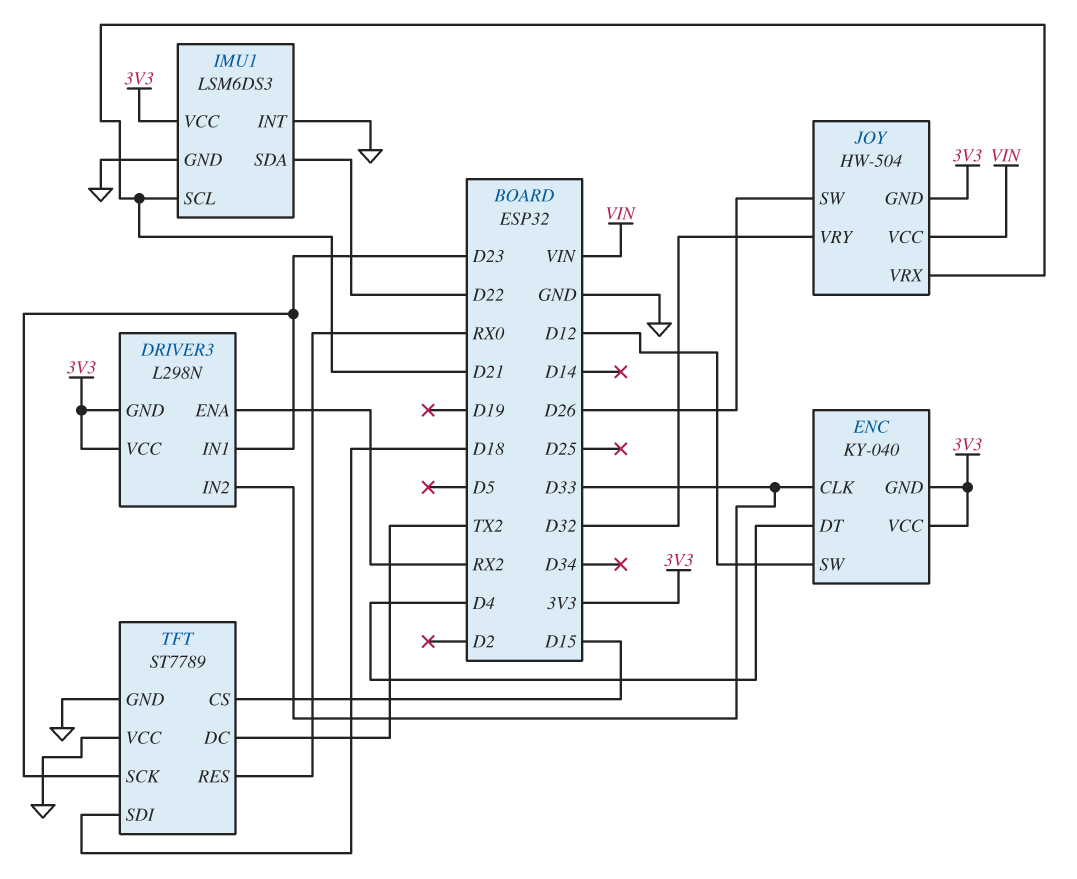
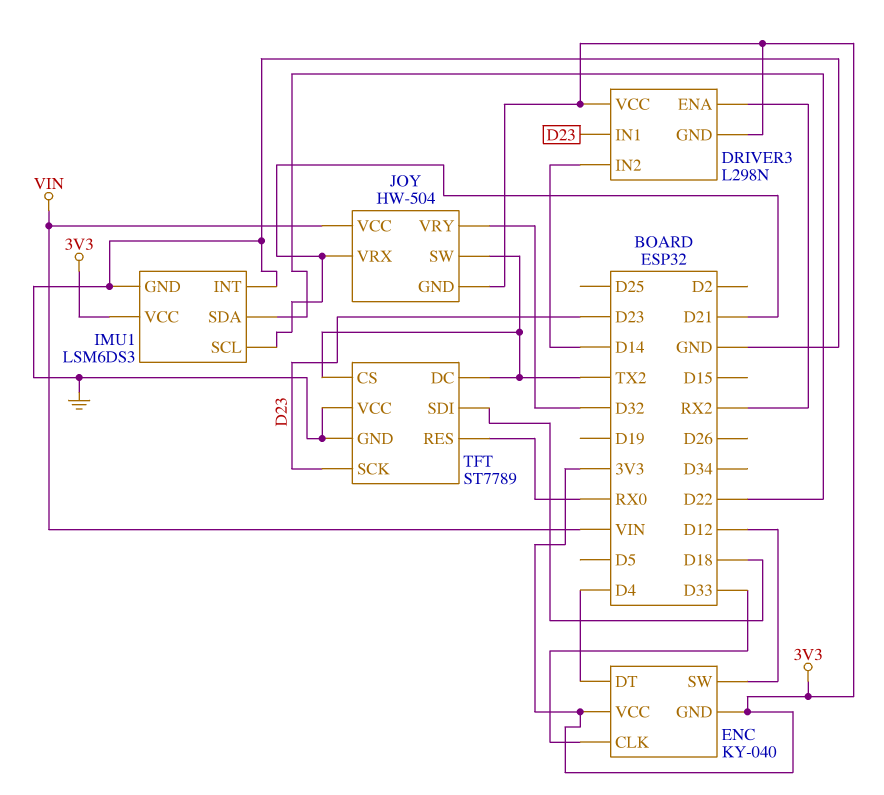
DRIVER3 pin IN2: D33 -> D14
JOY pin SW: D26 -> TX2
TFT pin CS: D15 -> TX2

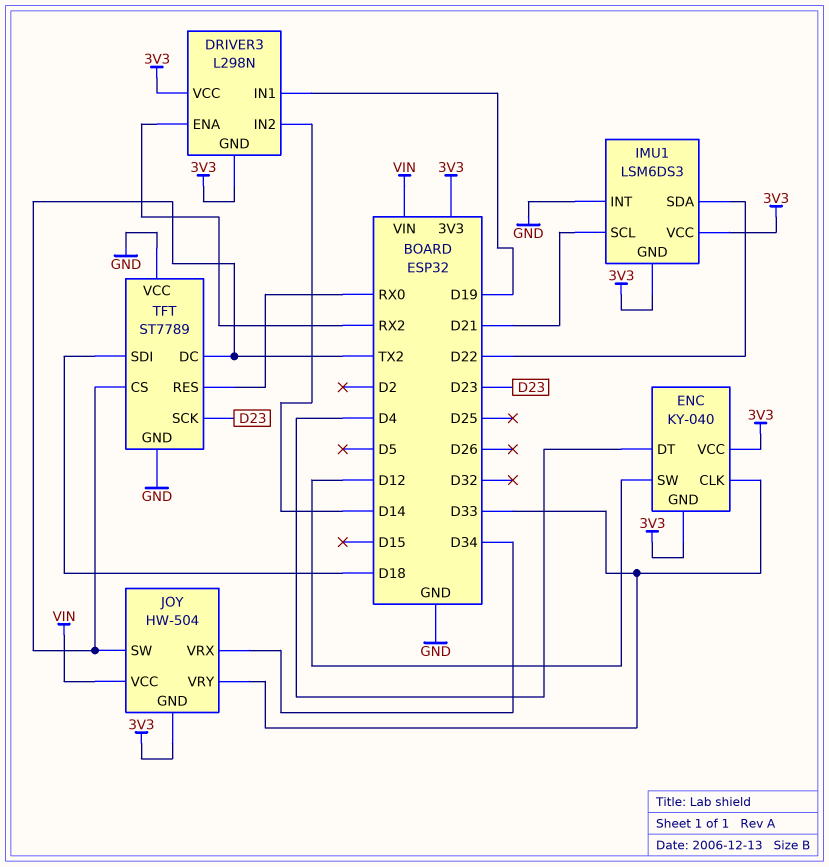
DRIVER3 pin IN1: D23 -> D19
IMU1 pin GND: GND -> 3V3
JOY pin VRX: D21 -> D34
JOY pin VRY: D32 -> D33

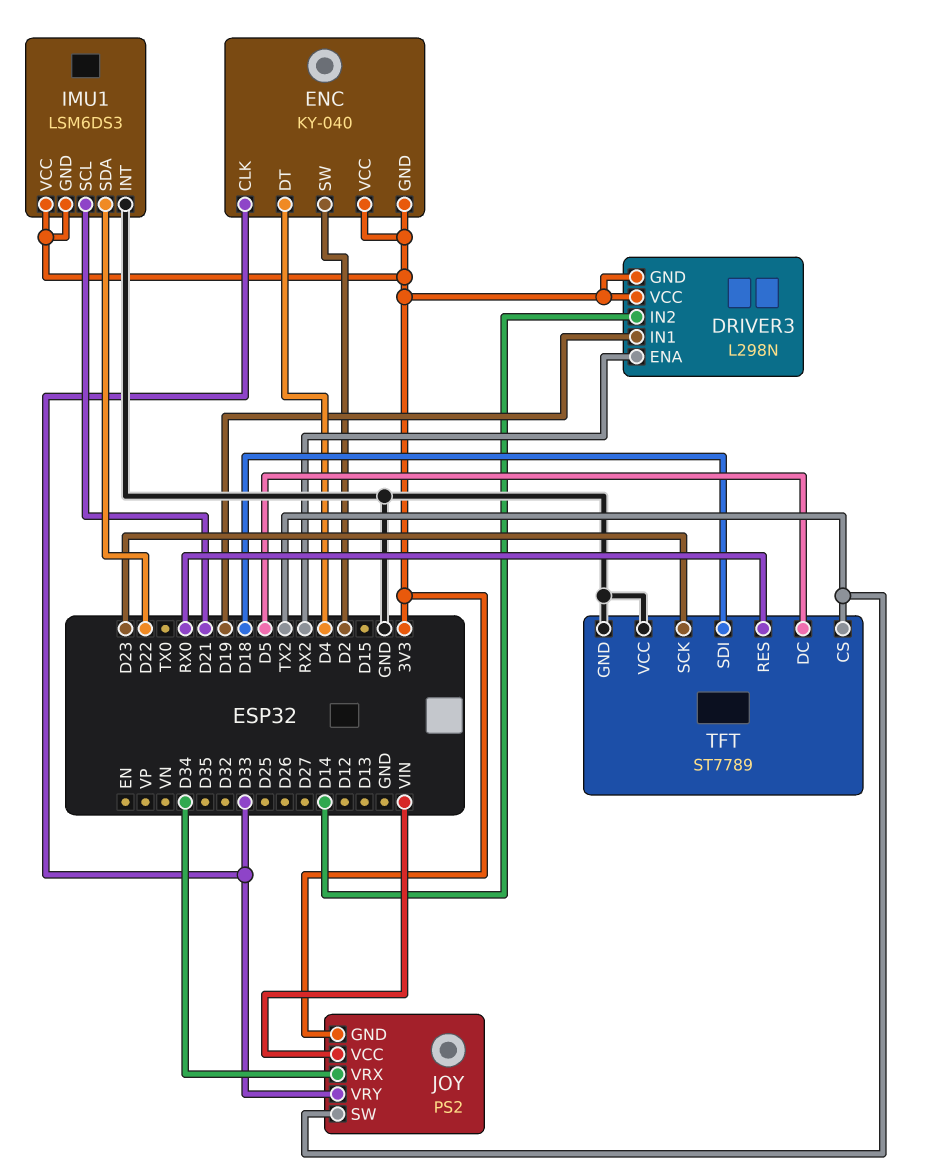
ENC pin SW: D12 -> D2
JOY: HW-504 -> PS2
TFT pin DC: TX2 -> D5

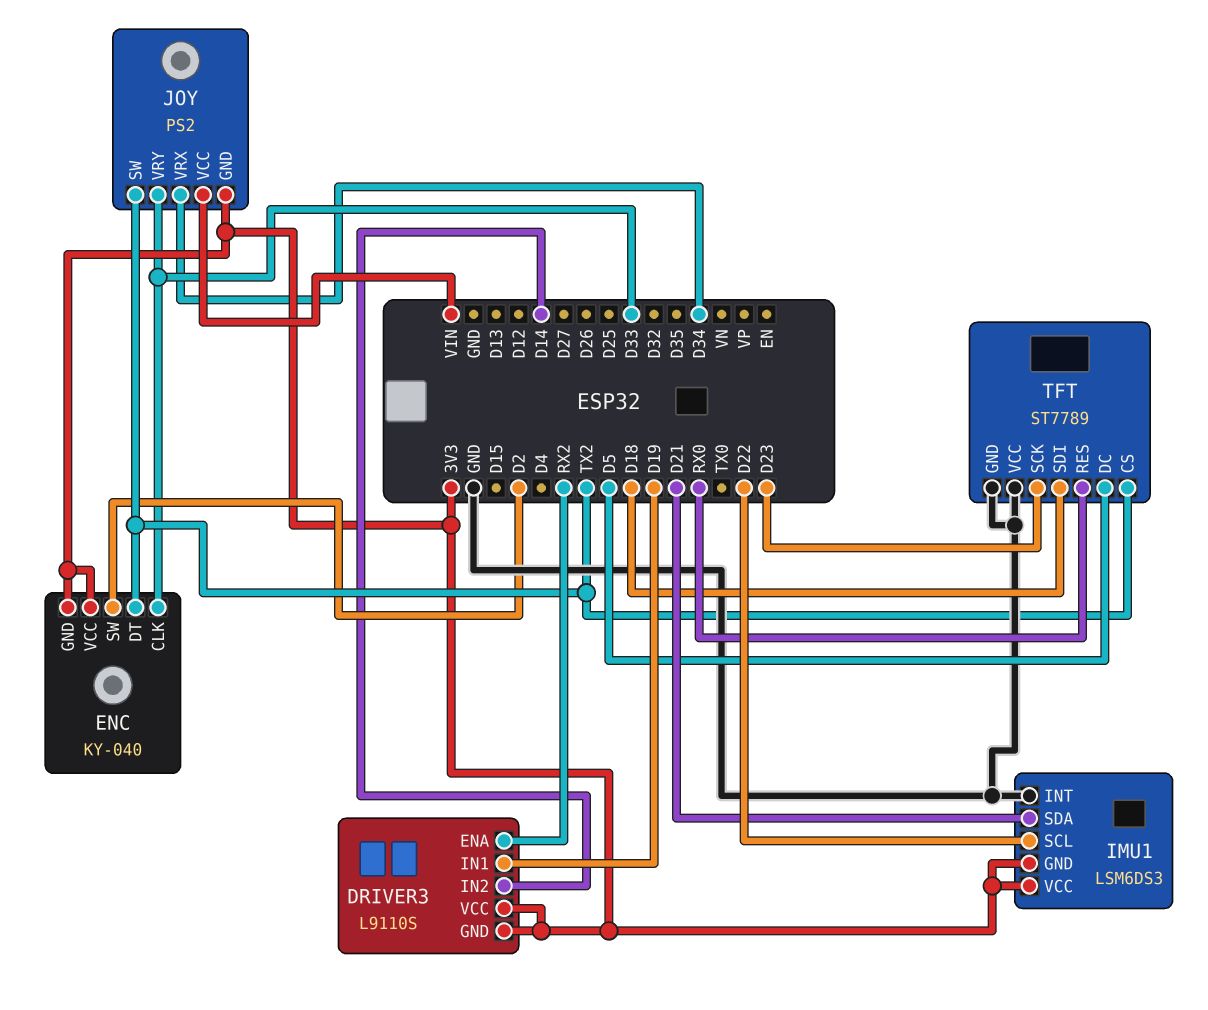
DRIVER3: L298N -> L9110S
ENC pin DT: D4 -> TX2
IMU1 pin SCL: D21 -> D22
IMU1 pin SDA: D22 -> D21

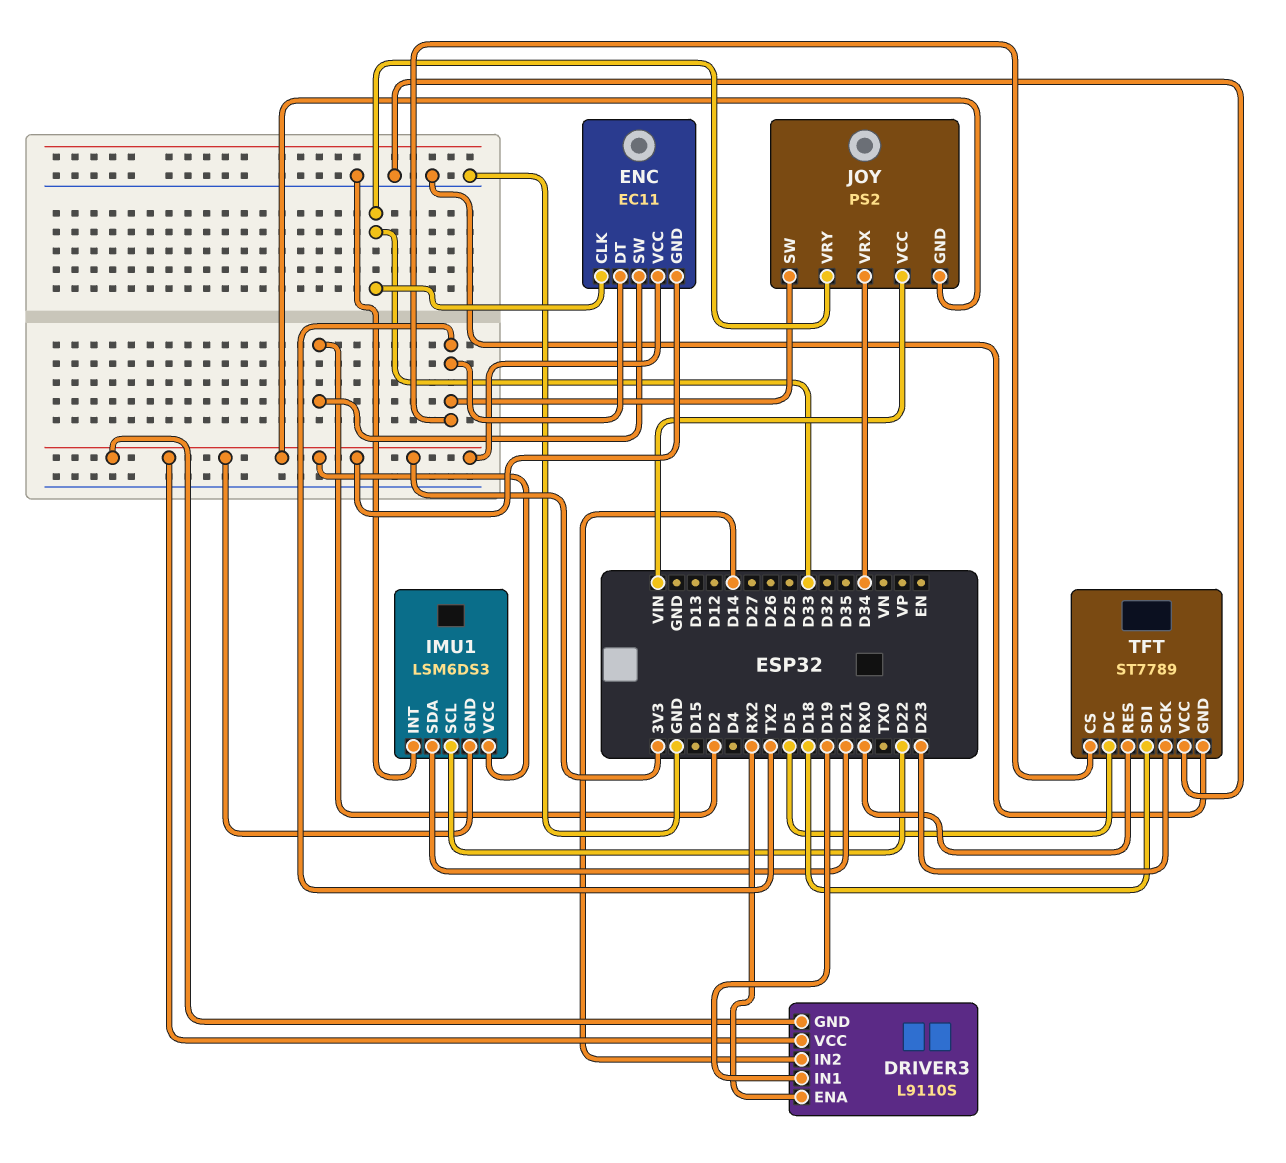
ENC: KY-040 -> EC11

